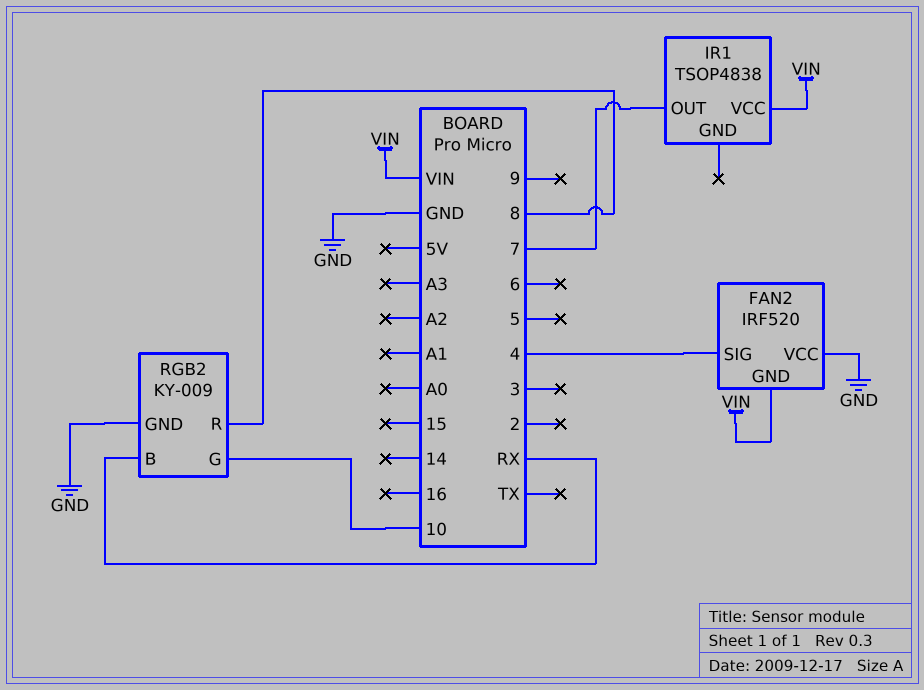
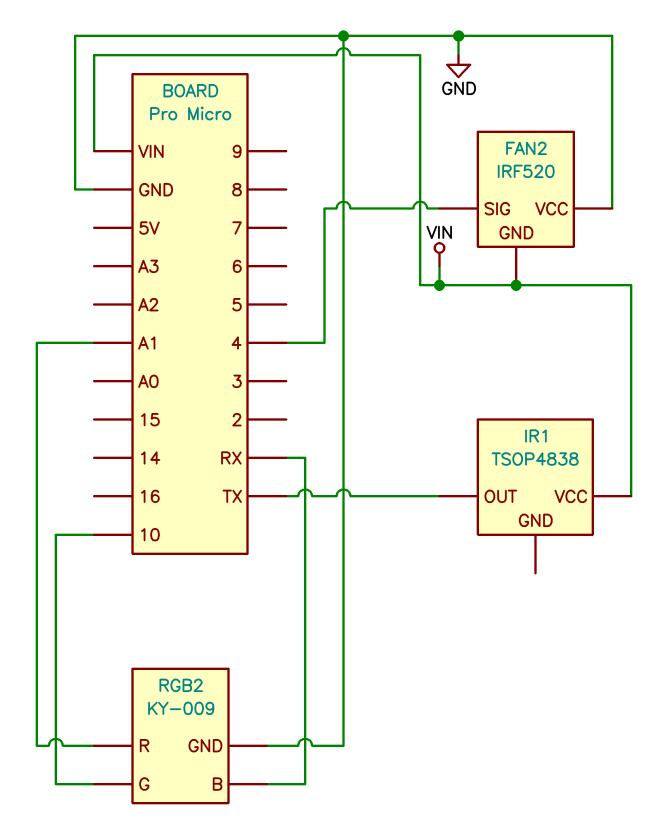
IR1 pin OUT: 7 -> TX
RGB2 pin R: 8 -> A1

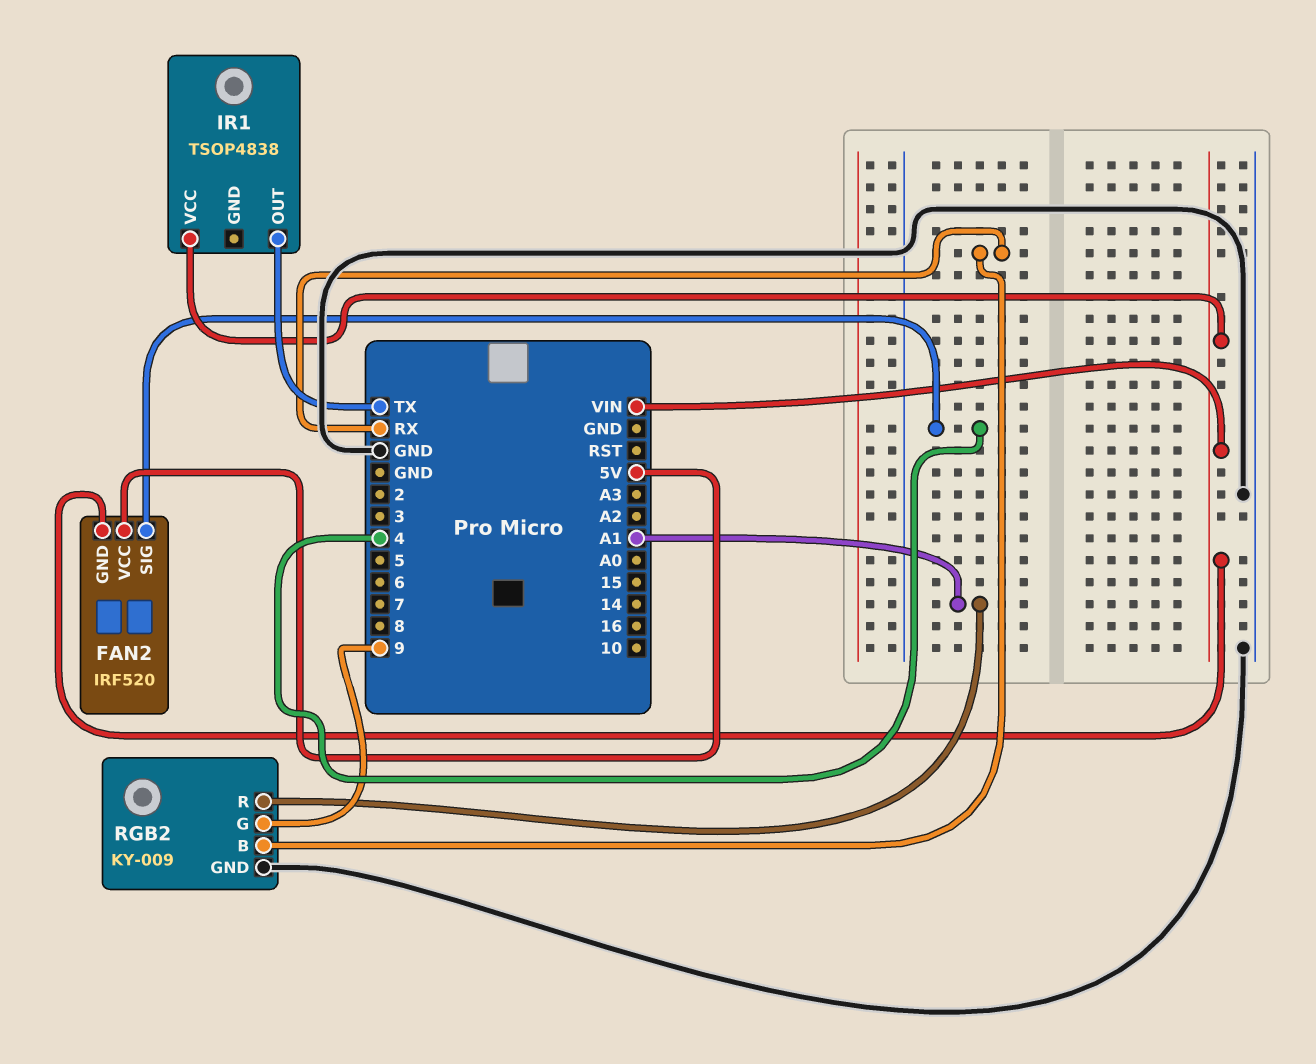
FAN2 pin VCC: GND -> 5V
RGB2 pin G: 10 -> 9

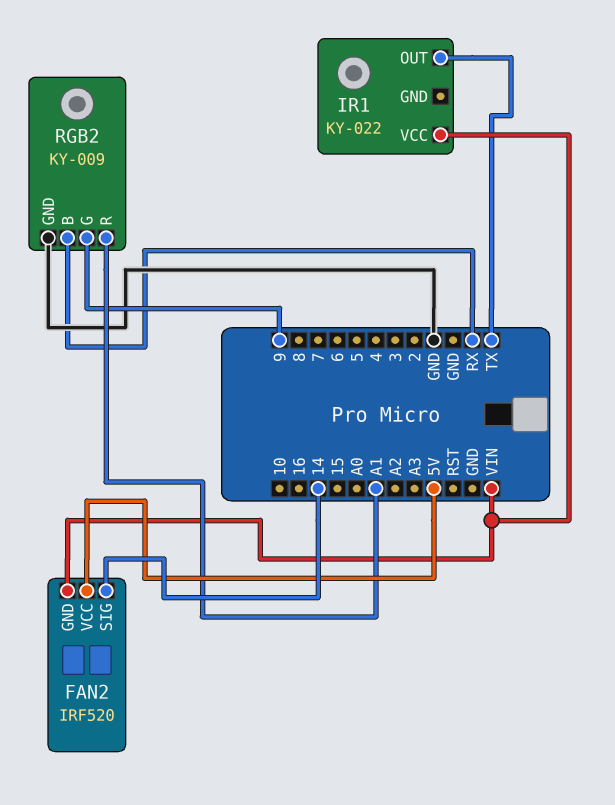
FAN2 pin SIG: 4 -> 14
IR1: TSOP4838 -> KY-022

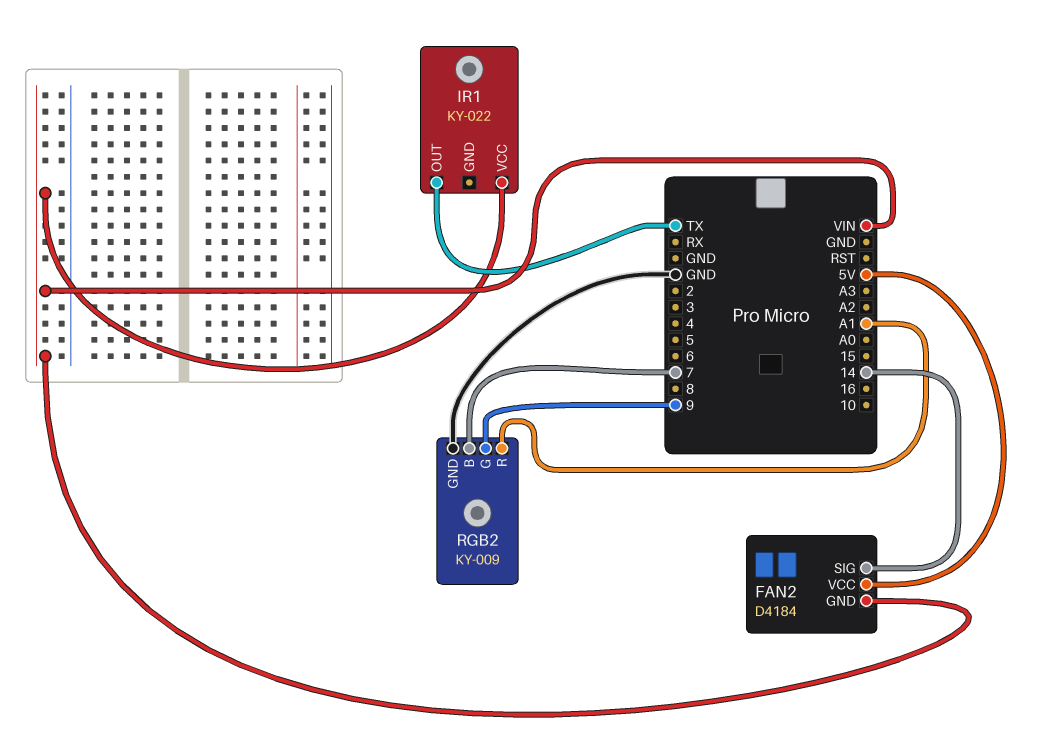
FAN2: IRF520 -> D4184
RGB2 pin B: RX -> 7

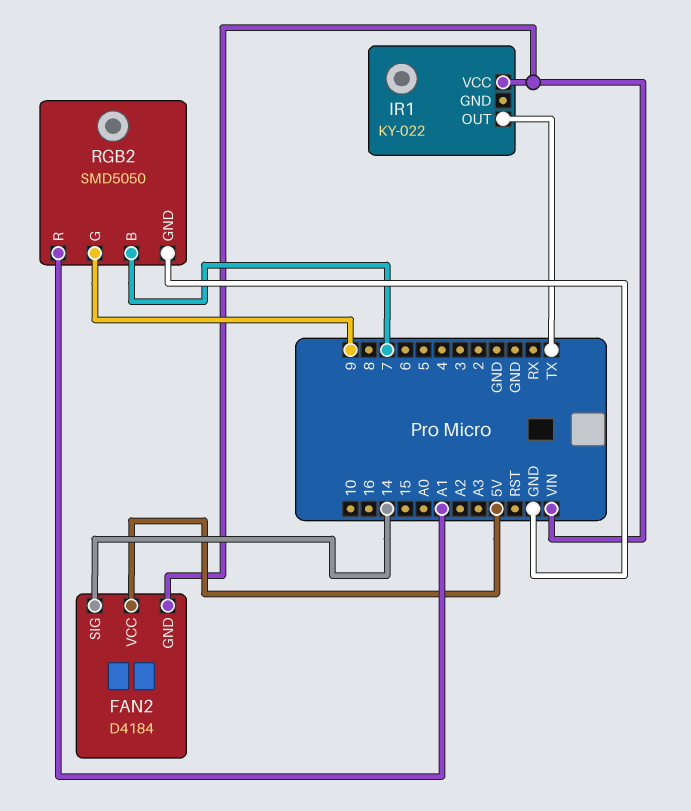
RGB2: KY-009 -> SMD5050

